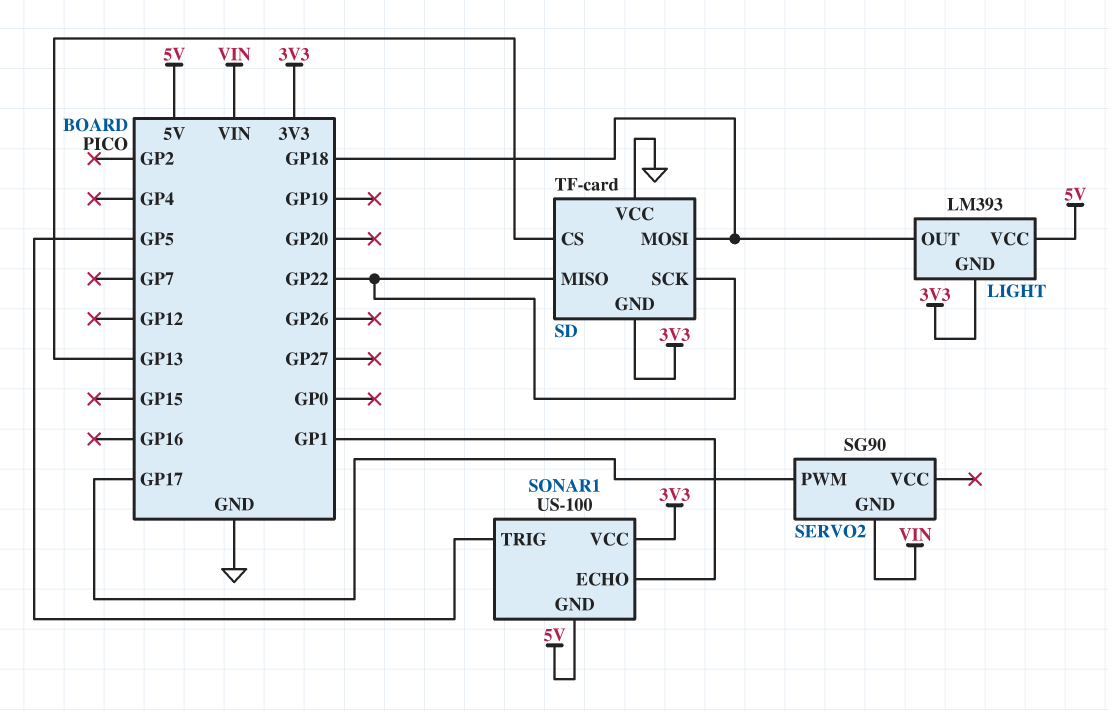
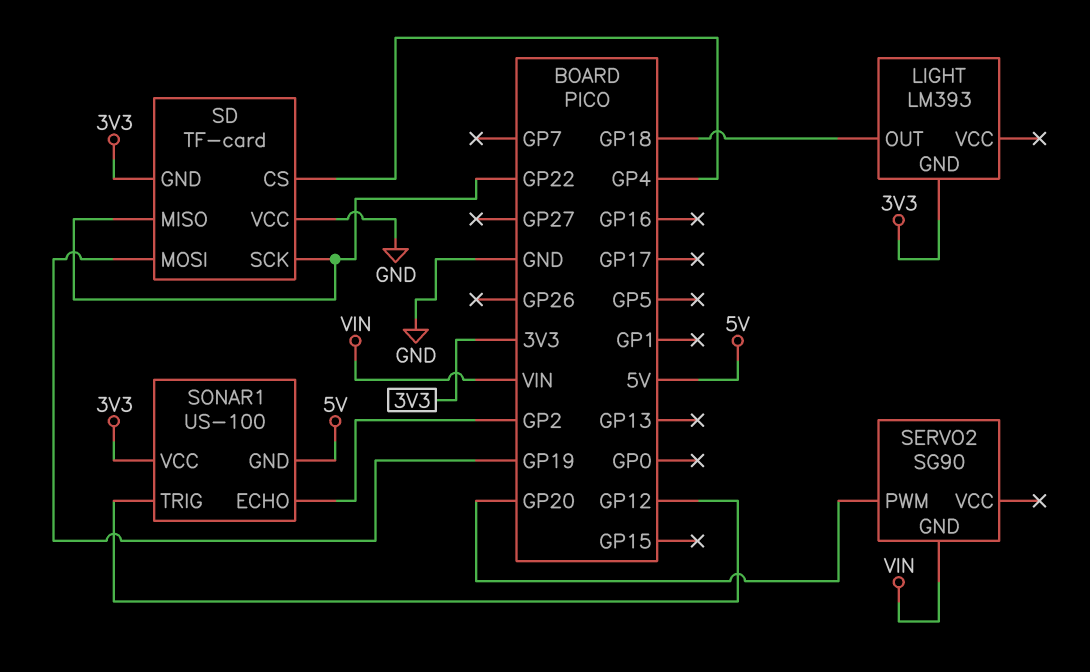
LIGHT pin VCC: 5V -> none
SD pin CS: GP13 -> GP4
SD pin MOSI: GP18 -> GP19
SERVO2 pin PWM: GP17 -> GP20
SONAR1 pin ECHO: GP1 -> GP2
SONAR1 pin TRIG: GP5 -> GP12

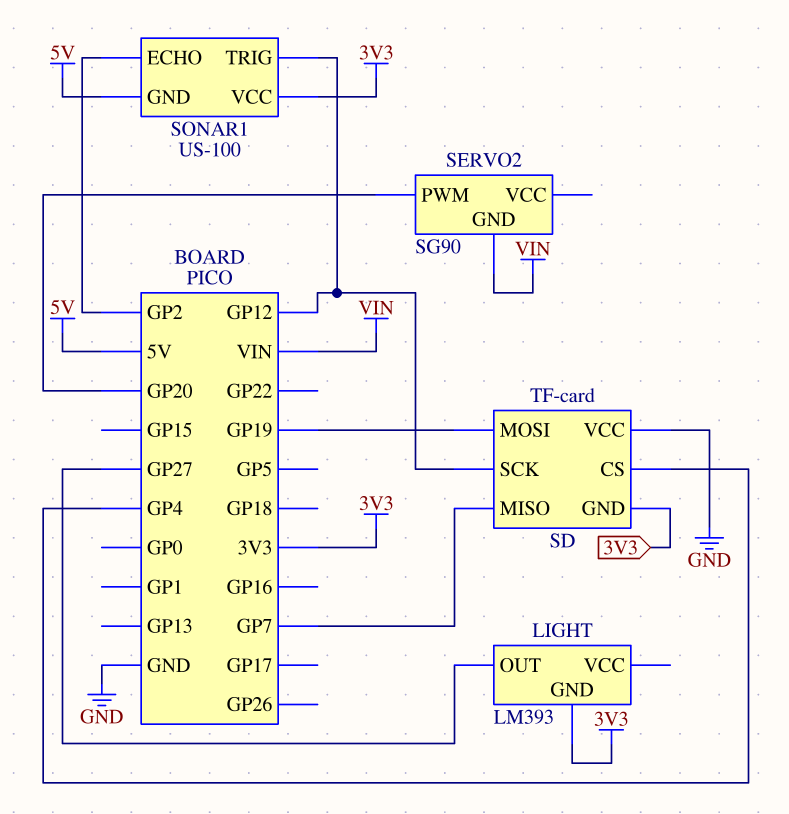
LIGHT pin OUT: GP18 -> GP27
SD pin MISO: GP22 -> GP7
SD pin SCK: GP22 -> GP12

